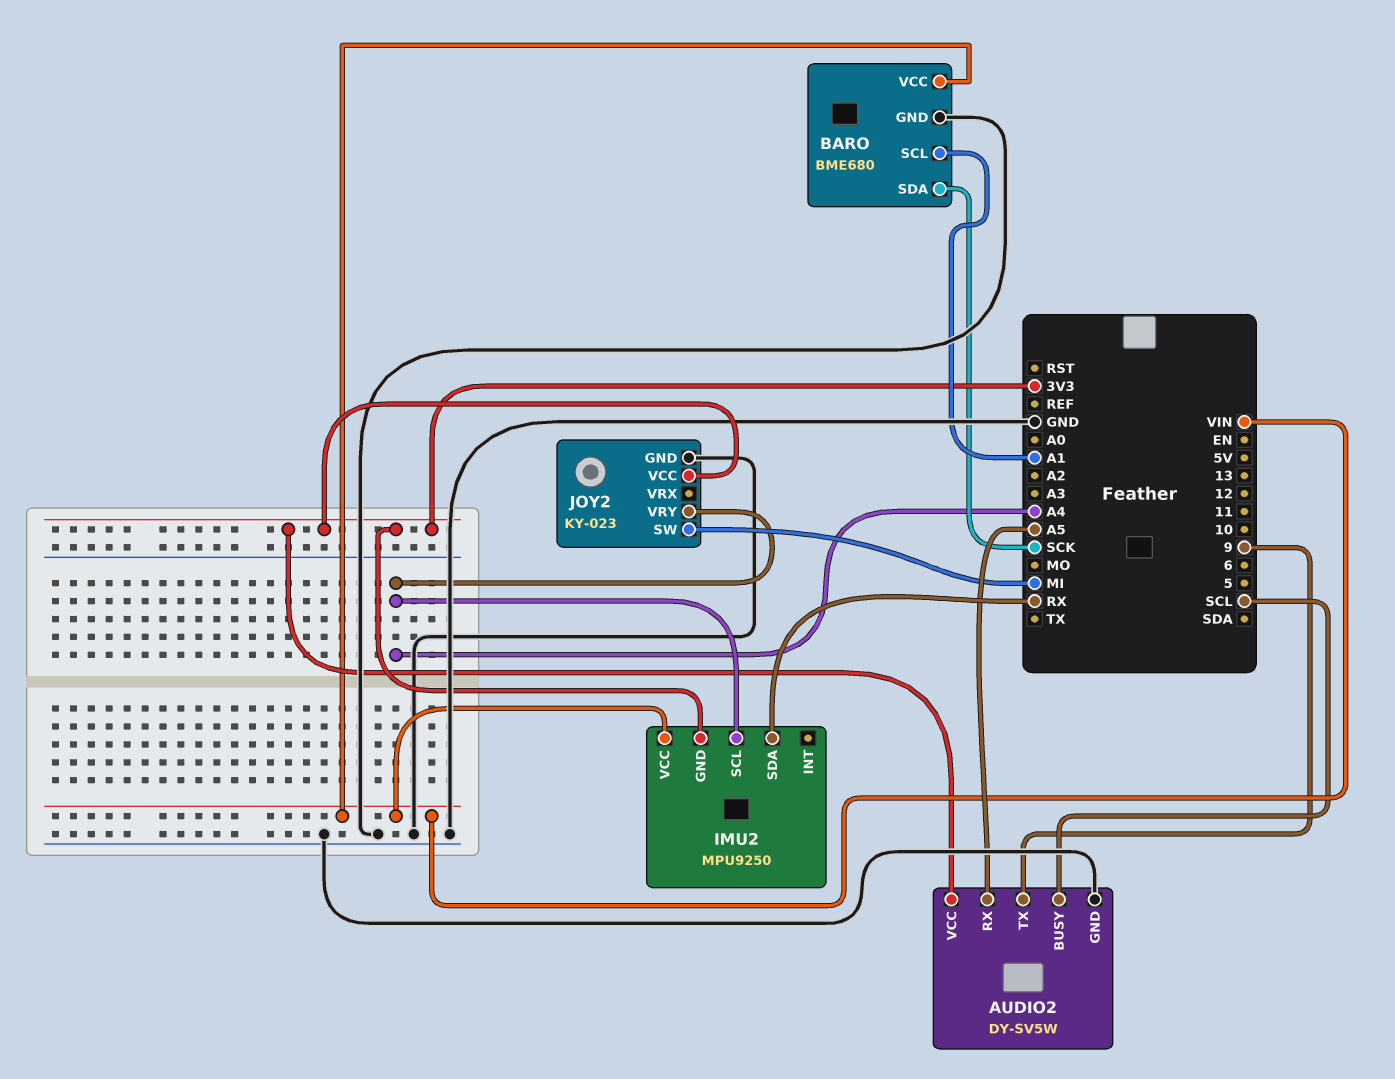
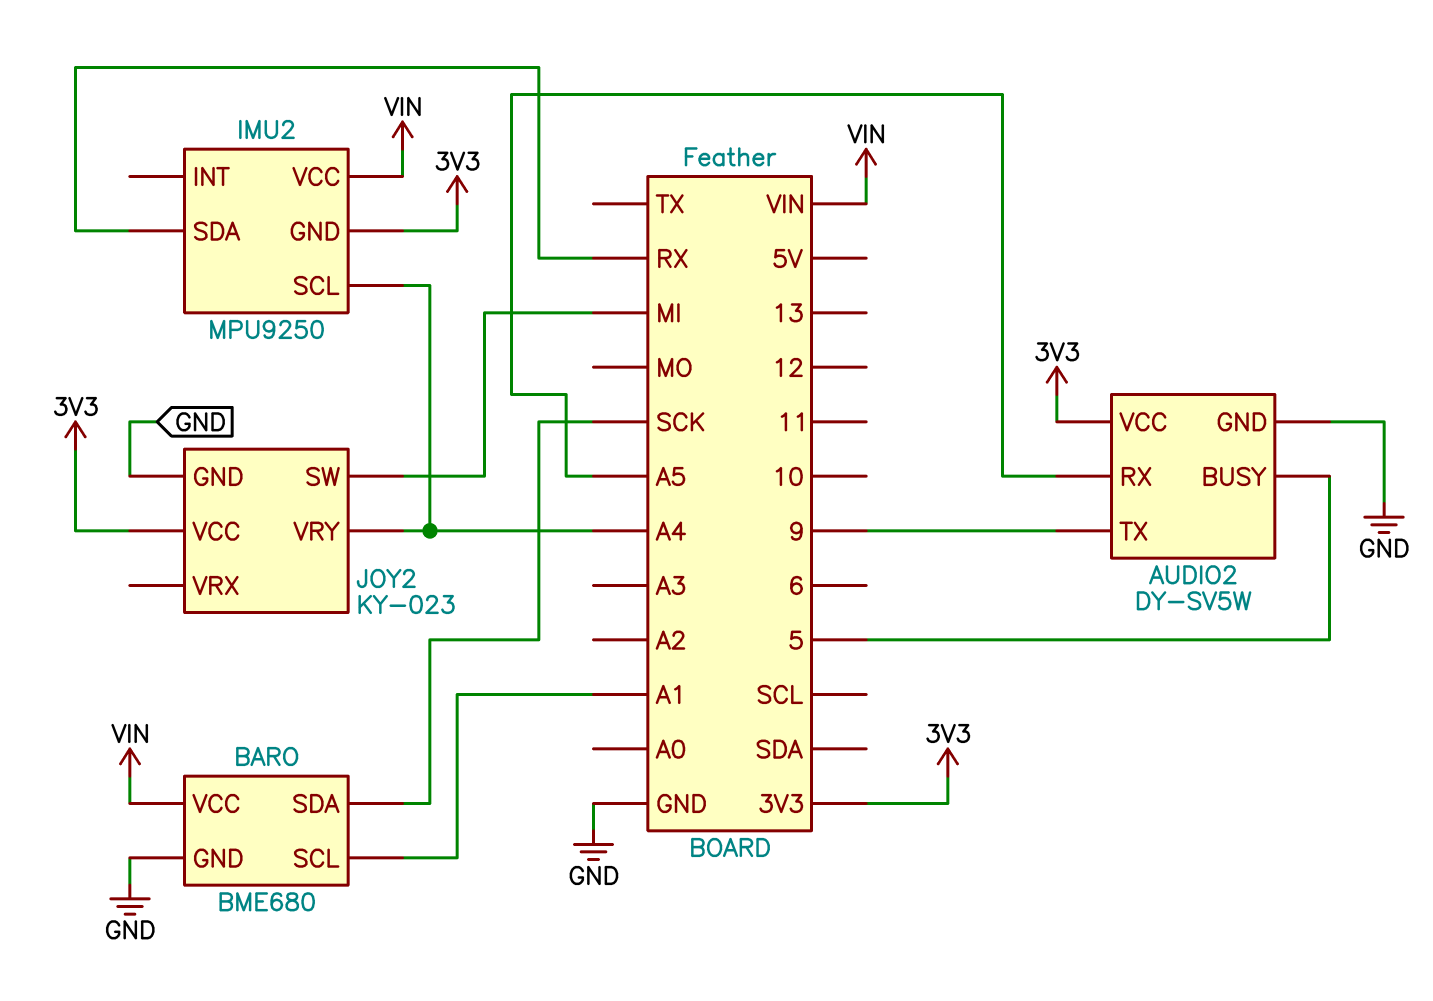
AUDIO2 pin BUSY: SCL -> 5

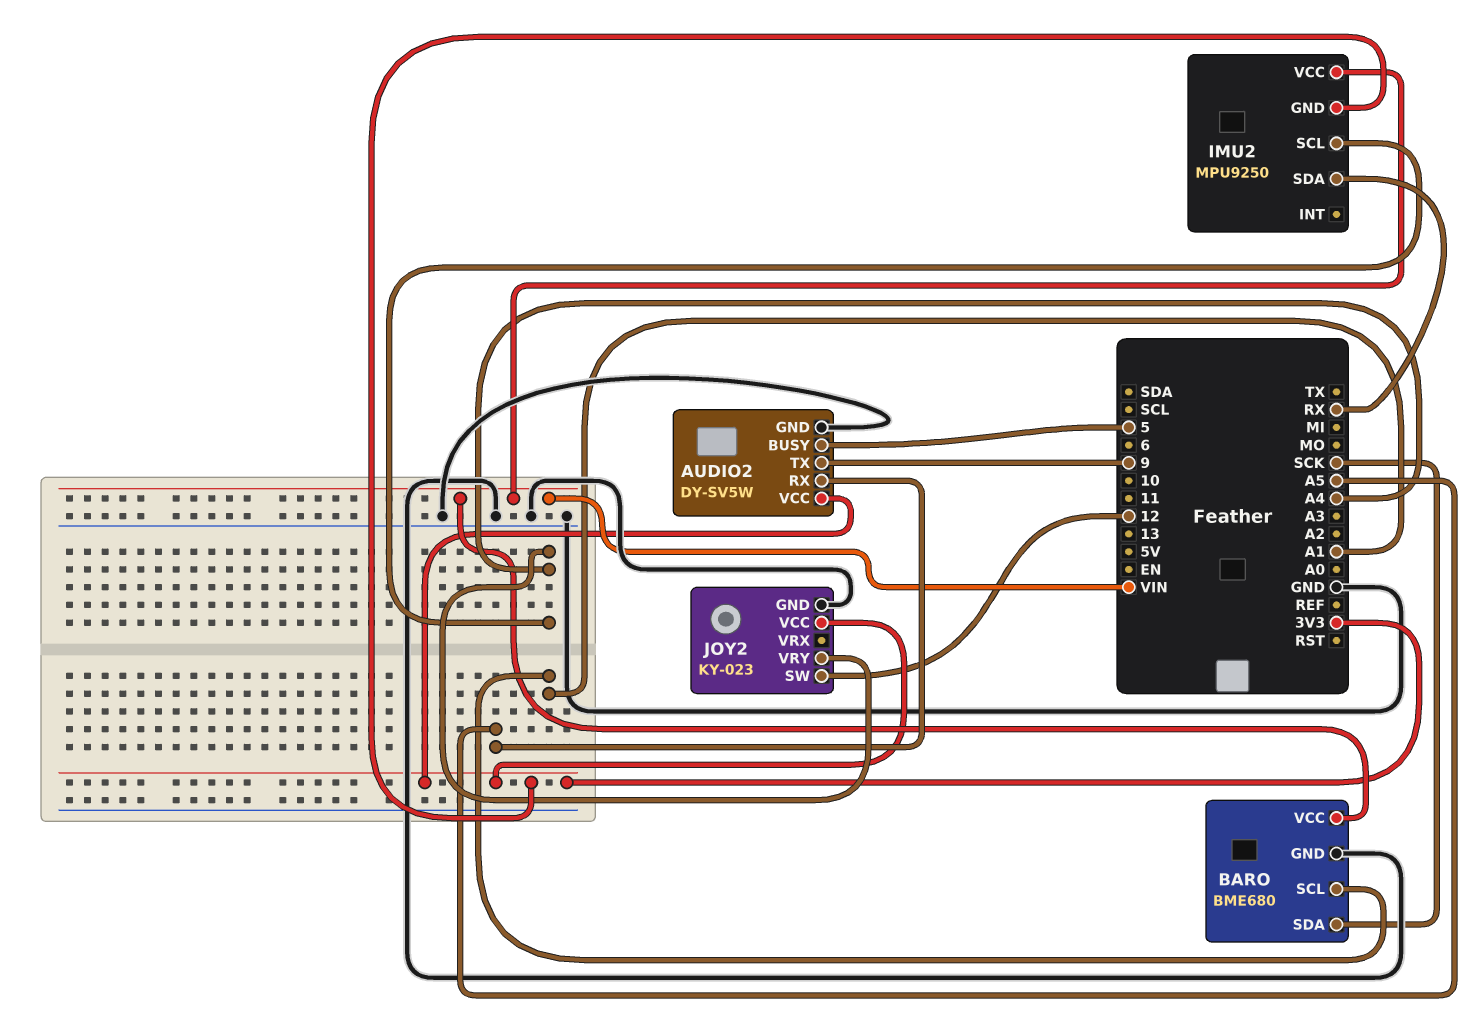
JOY2 pin SW: MI -> 12

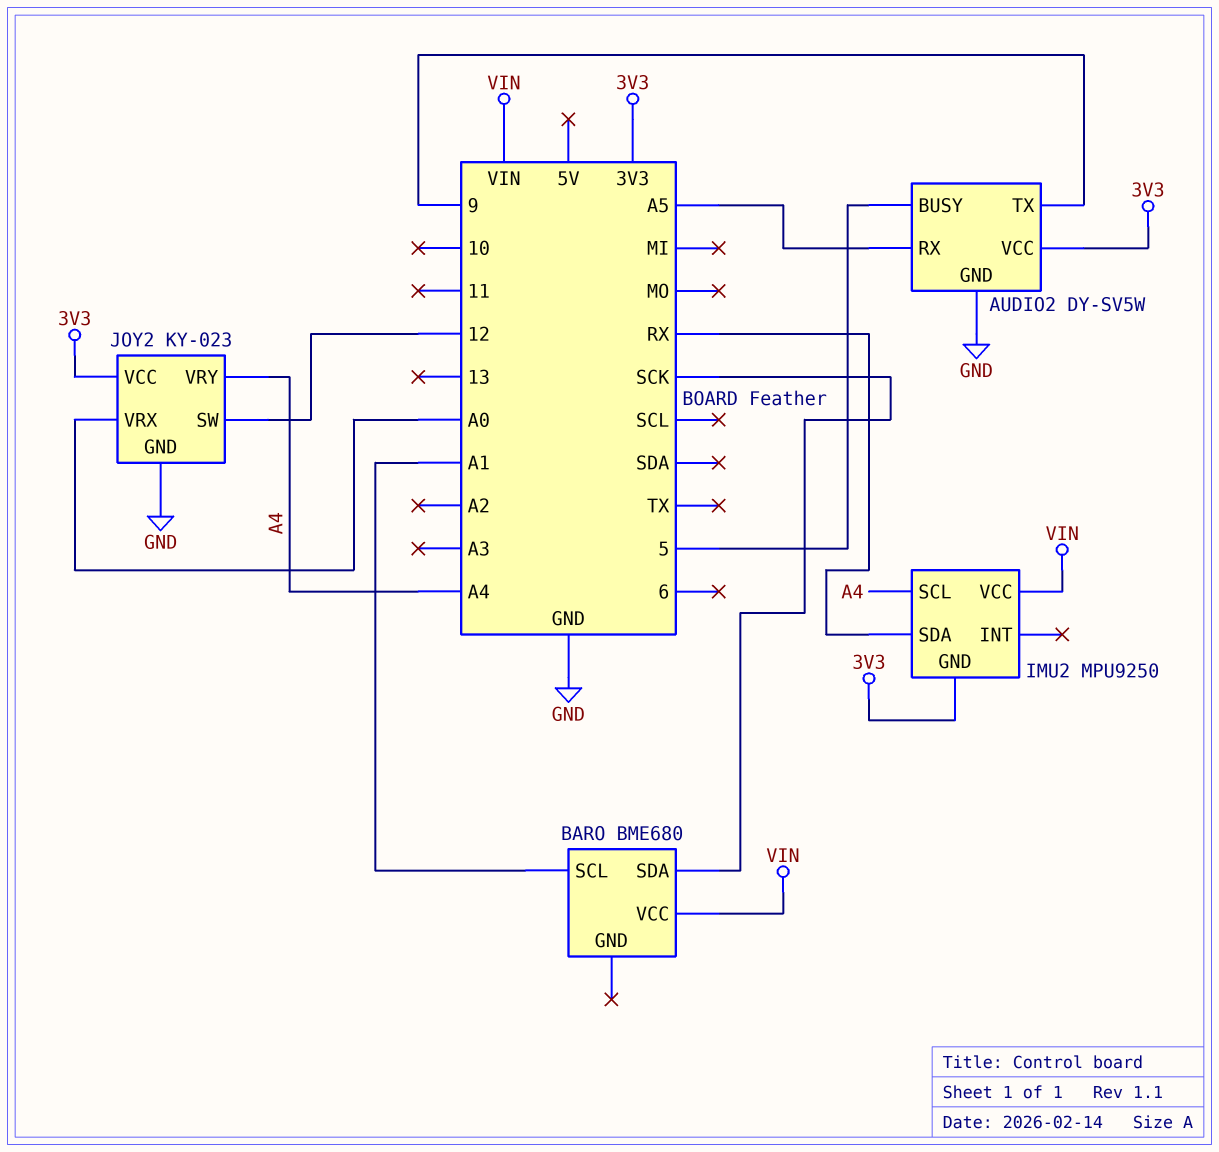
BARO pin GND: GND -> none
JOY2 pin VRX: none -> A0

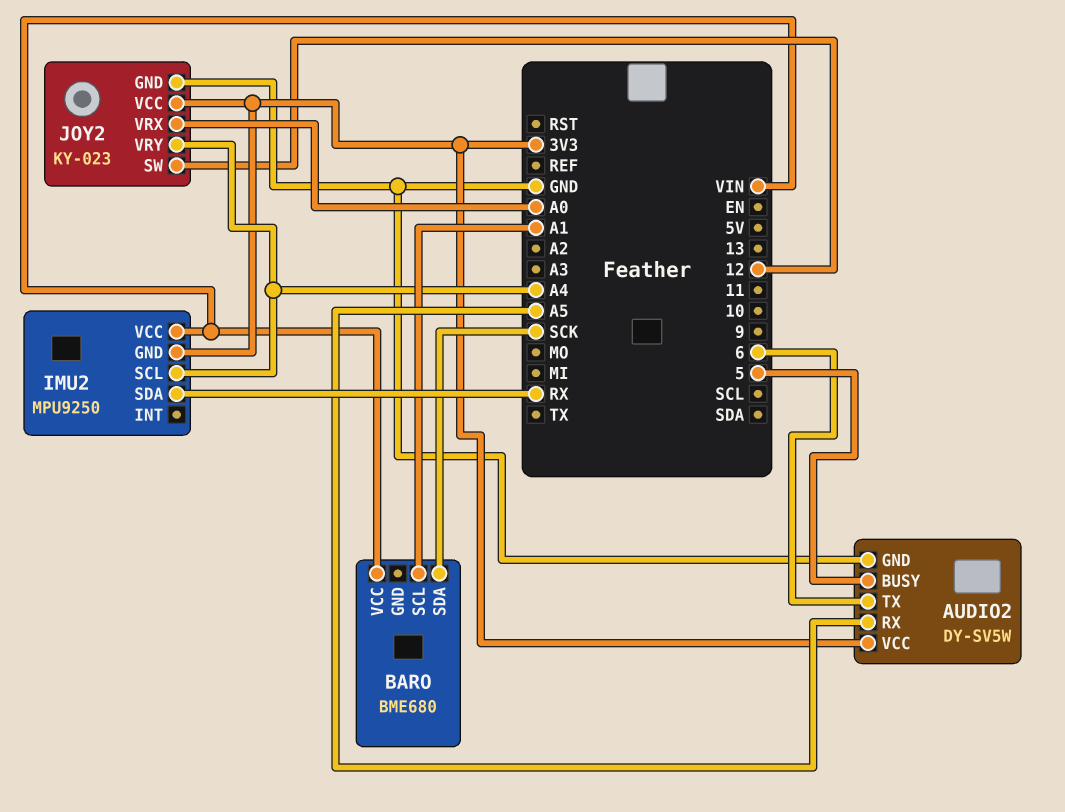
AUDIO2 pin TX: 9 -> 6

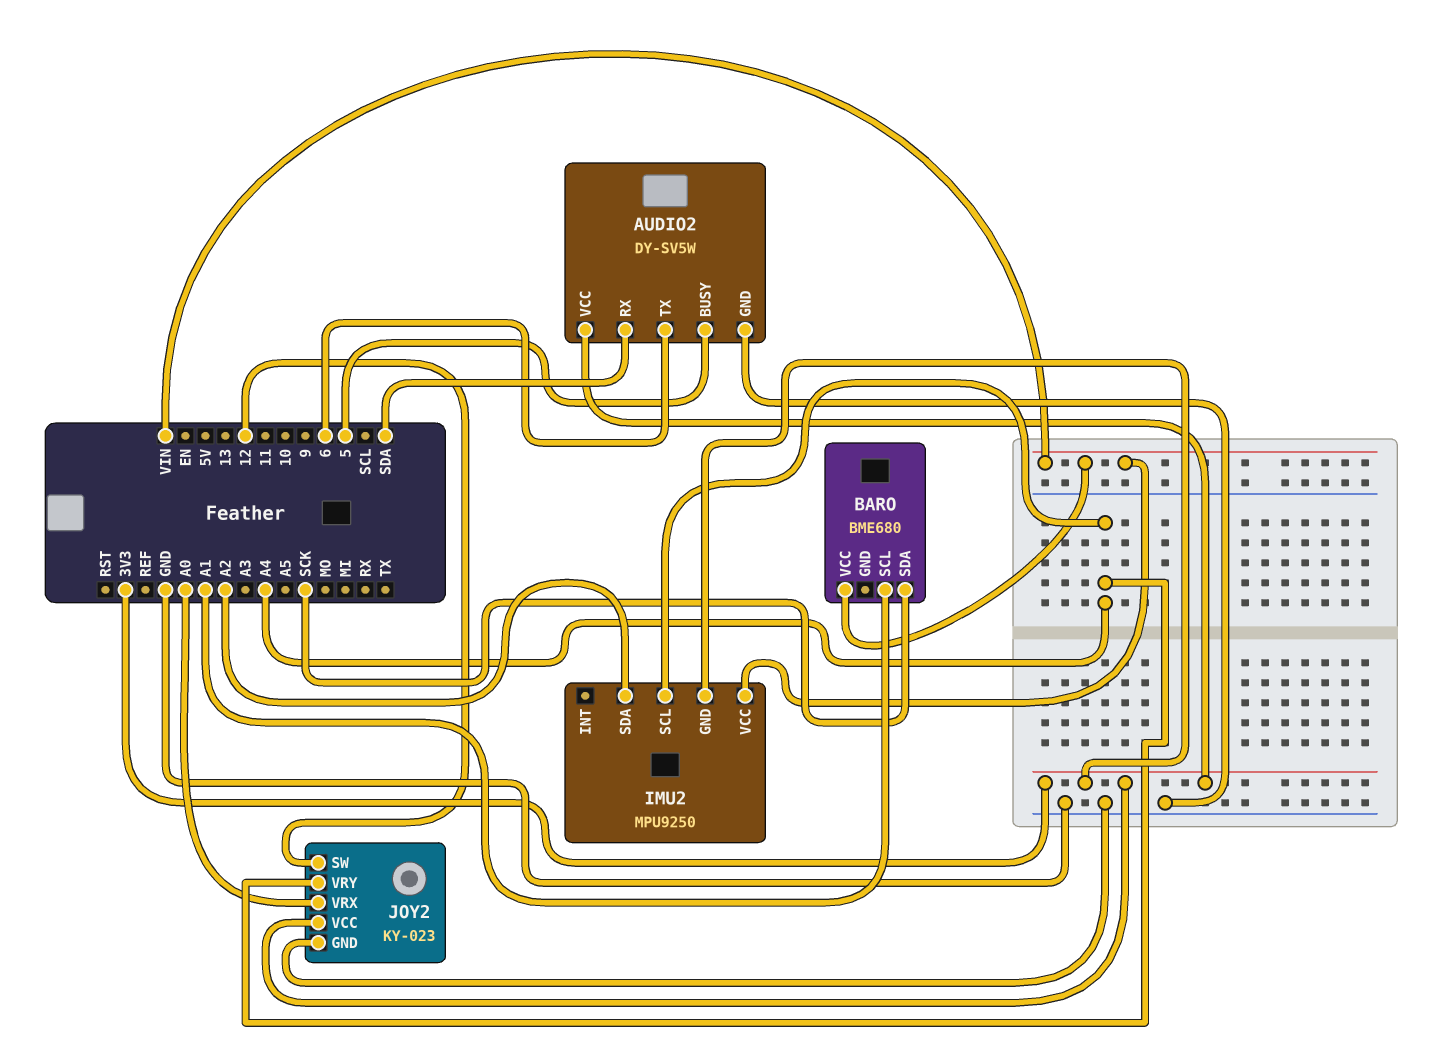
AUDIO2 pin RX: A5 -> SDA
IMU2 pin SDA: RX -> A2

